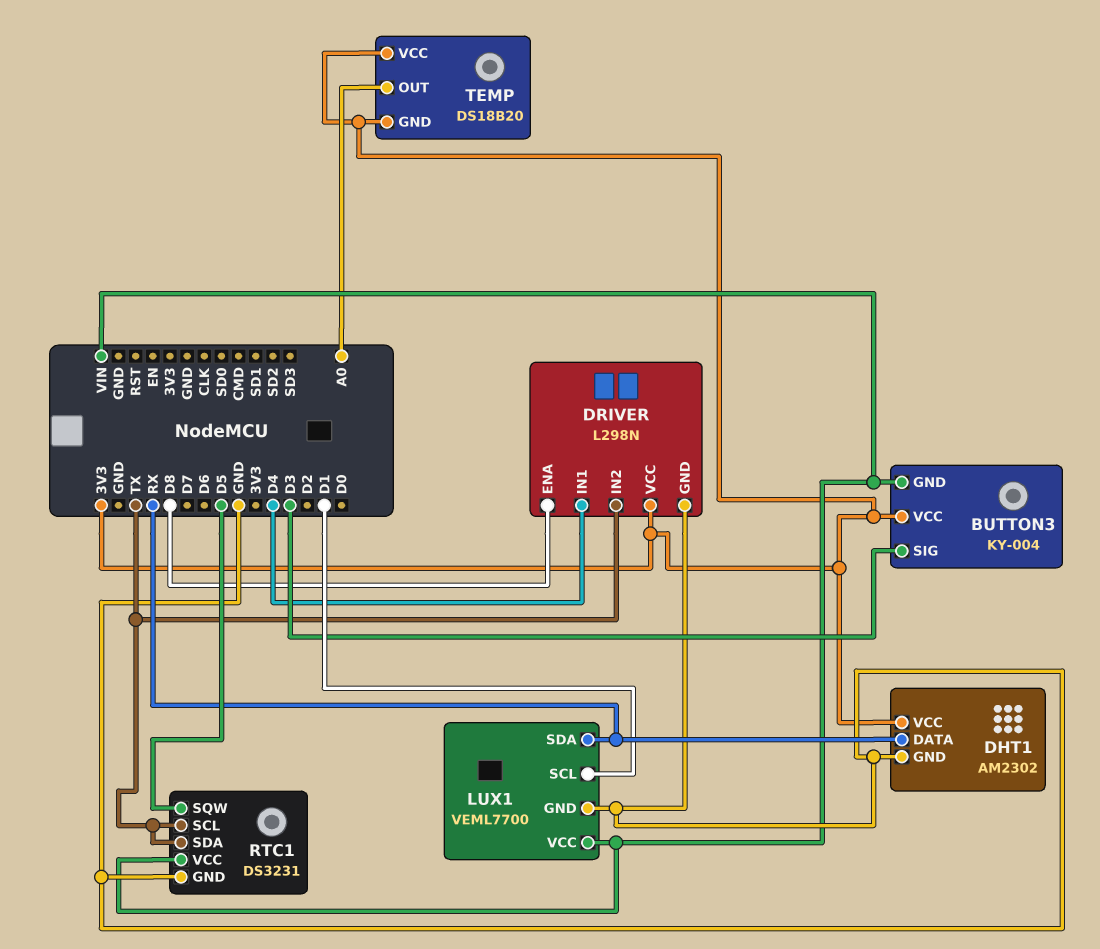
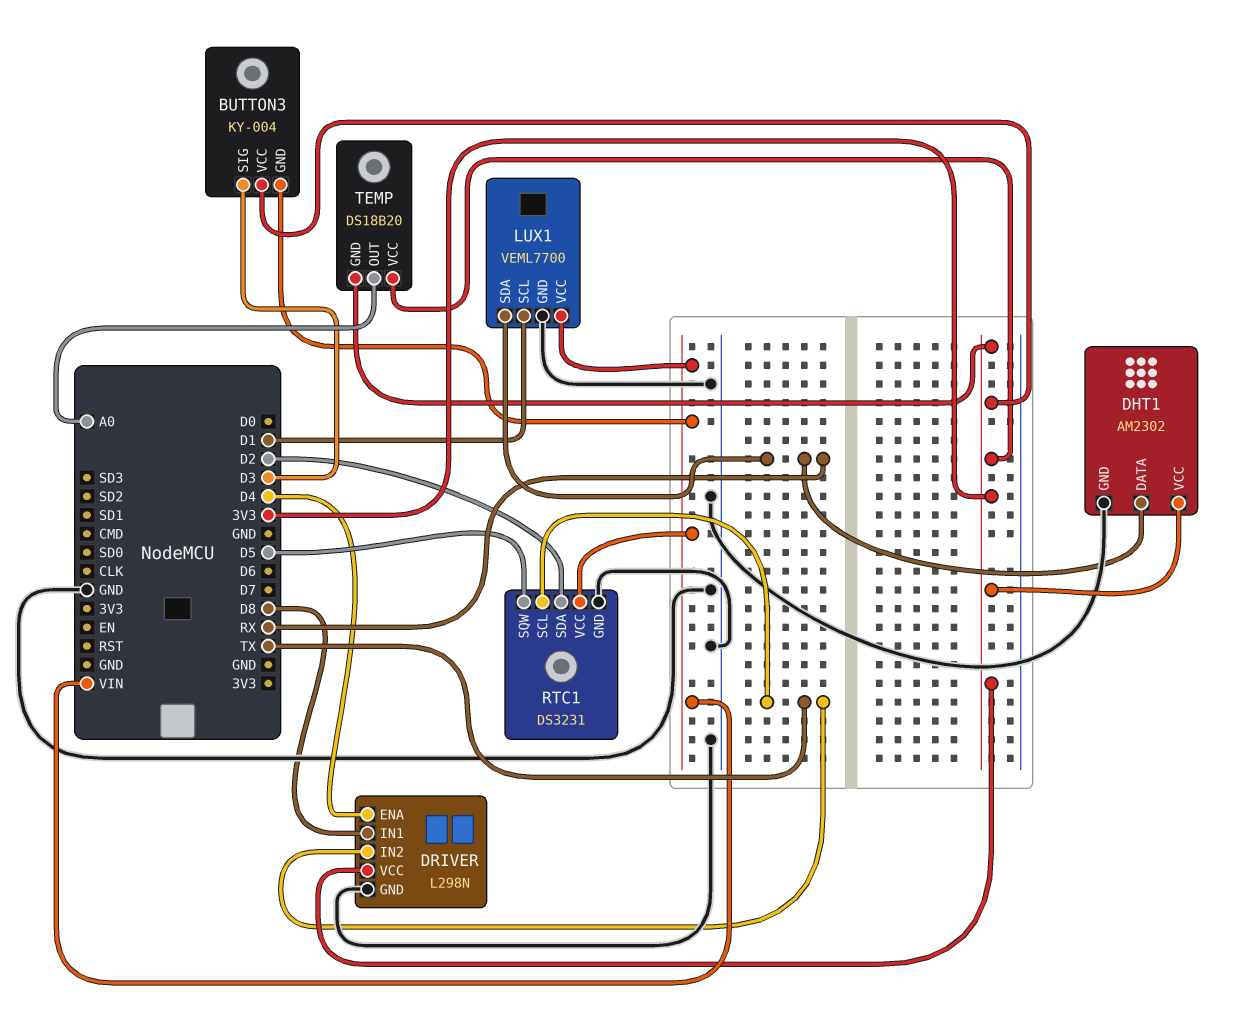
DRIVER pin ENA: D8 -> D4
DRIVER pin IN1: D4 -> D8
RTC1 pin SDA: TX -> D2

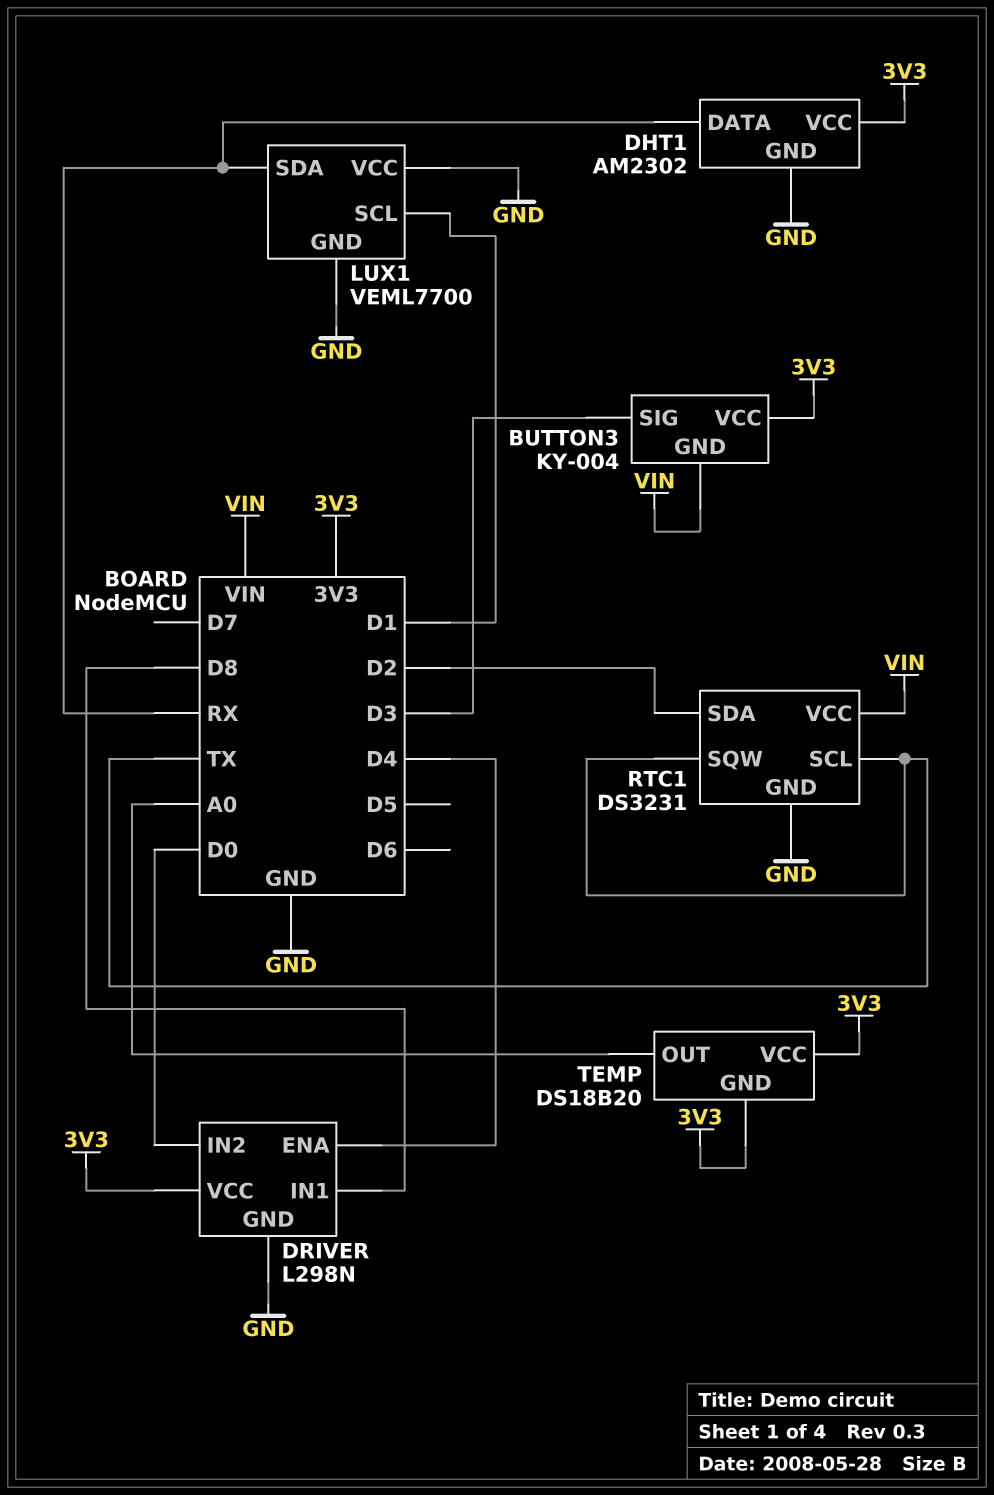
DRIVER pin IN2: TX -> D0
LUX1 pin VCC: VIN -> GND
RTC1 pin SQW: D5 -> TX

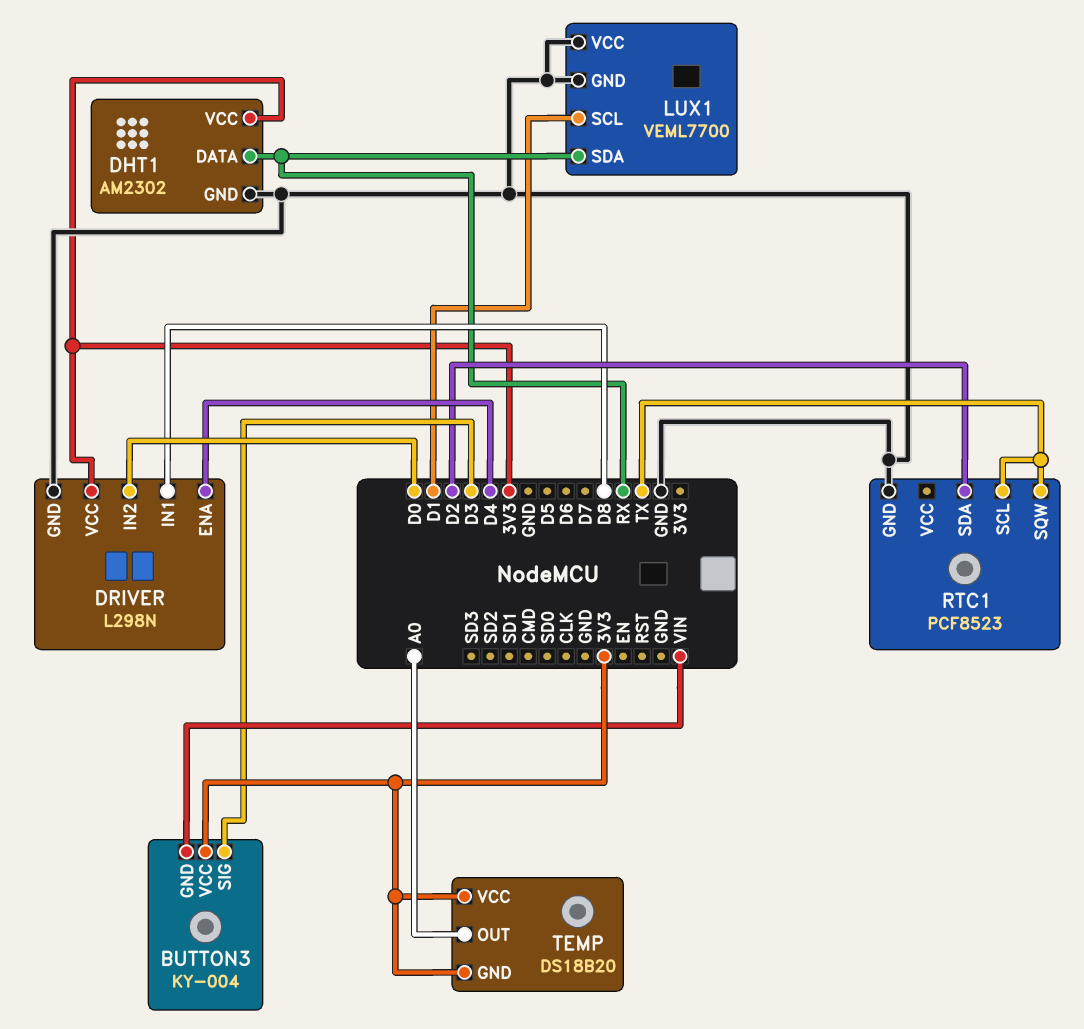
RTC1: DS3231 -> PCF8523
RTC1 pin VCC: VIN -> none

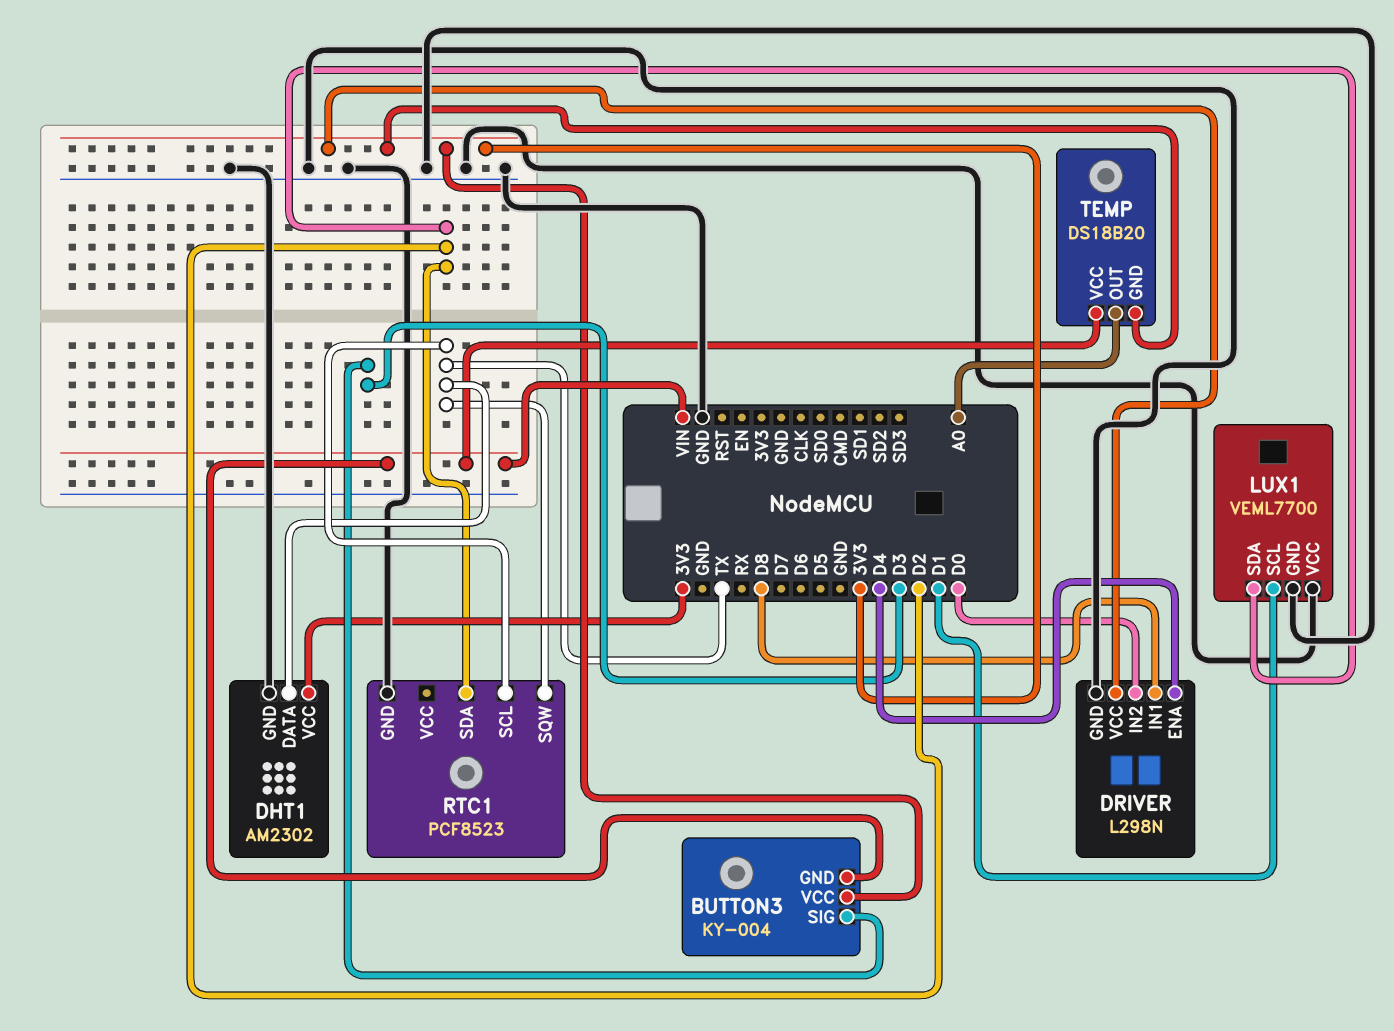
DHT1 pin DATA: RX -> TX
LUX1 pin SDA: RX -> D2
TEMP pin VCC: 3V3 -> VIN

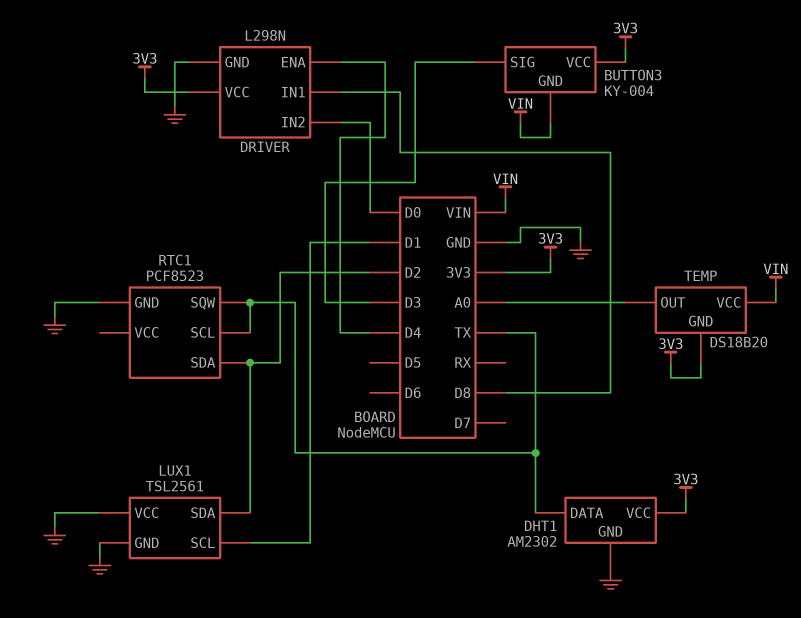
LUX1: VEML7700 -> TSL2561

